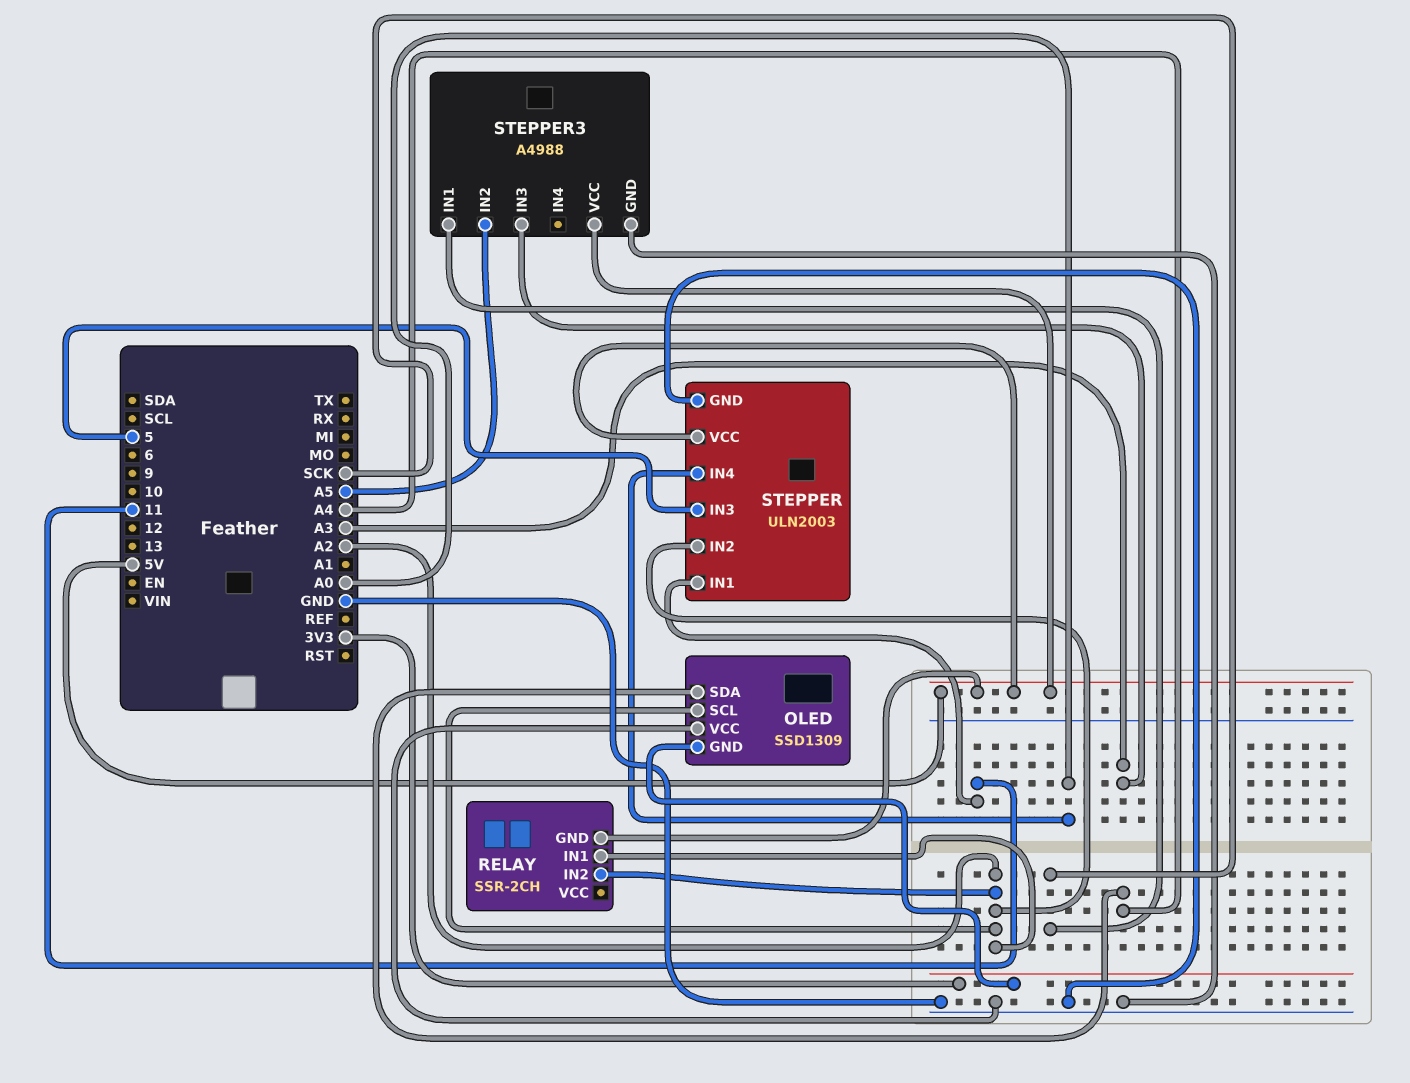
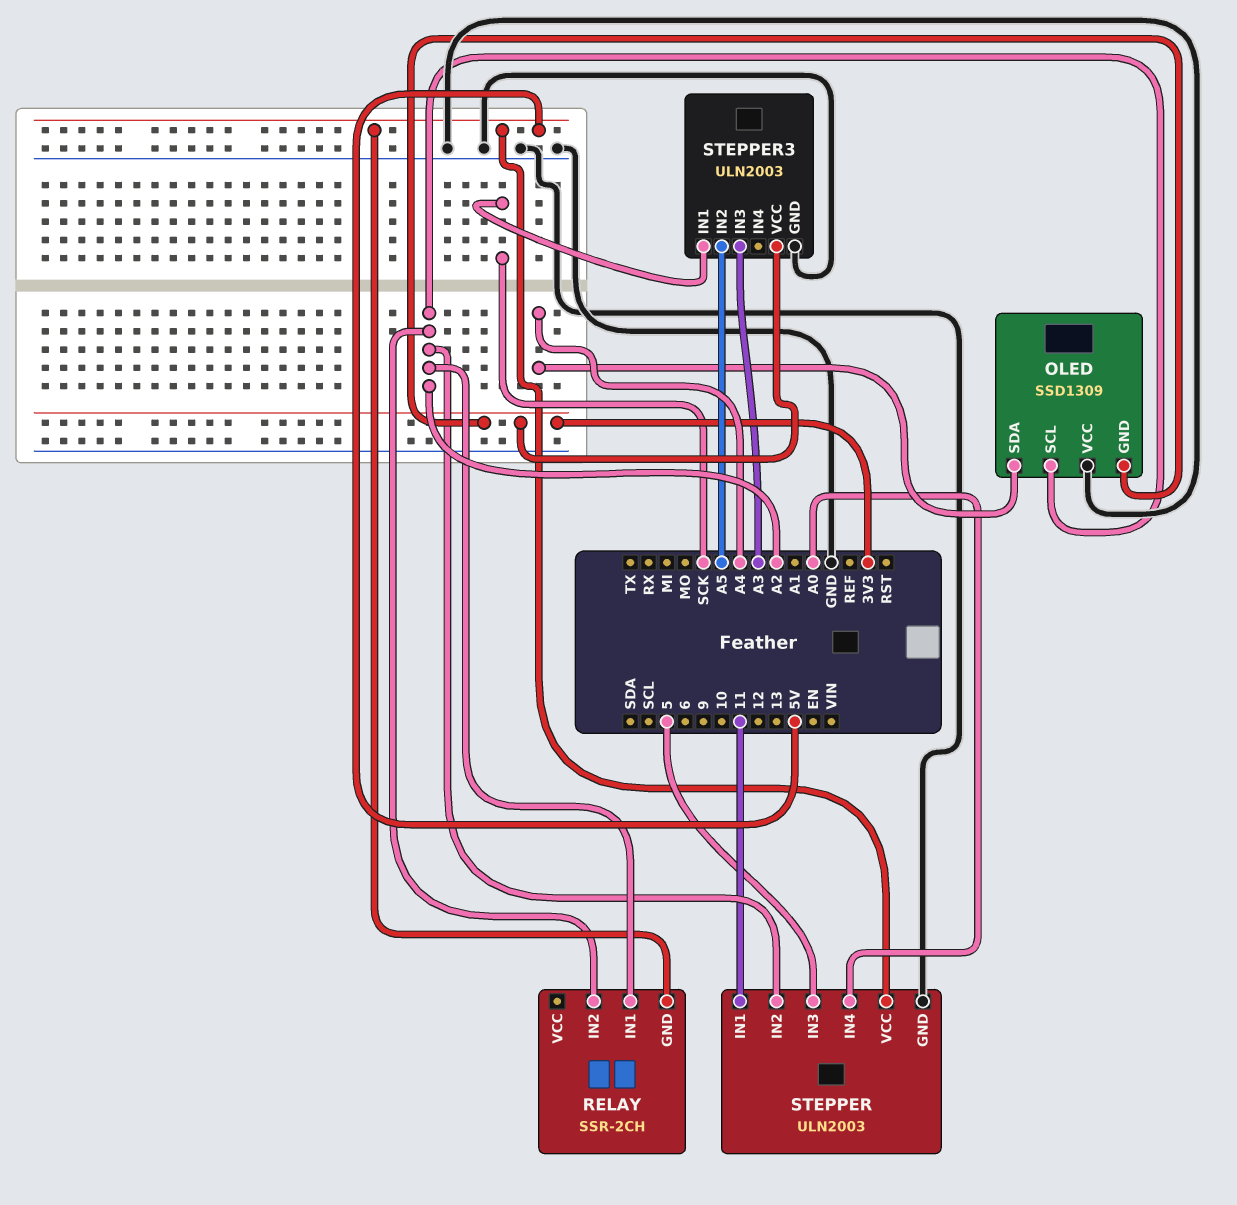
STEPPER3: A4988 -> ULN2003
STEPPER3 pin VCC: 5V -> 3V3

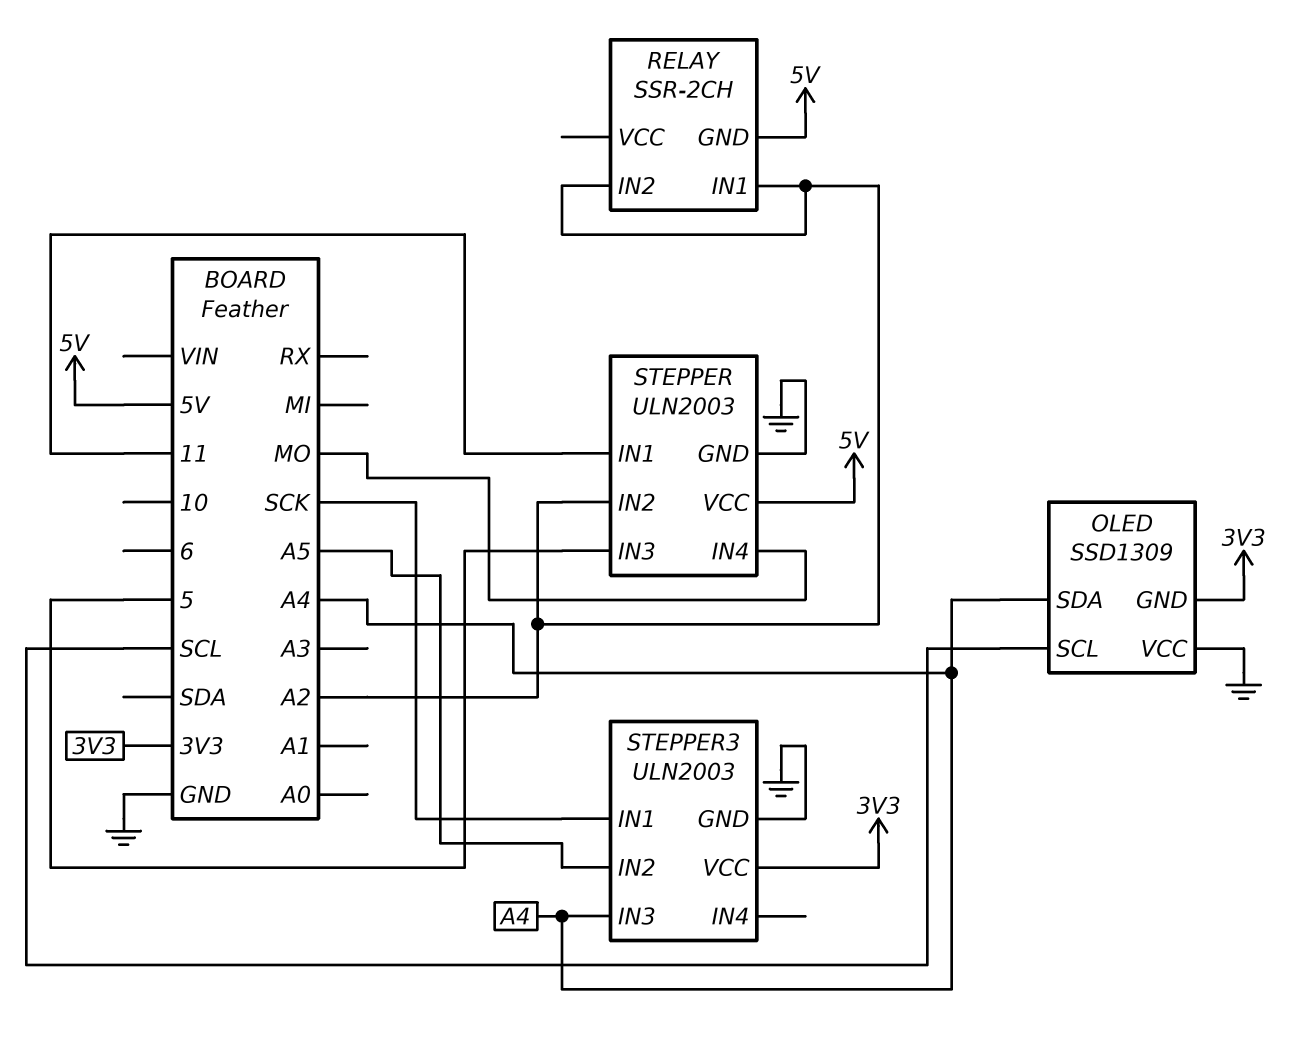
OLED pin SCL: A2 -> SCL
STEPPER pin IN4: A0 -> MO
STEPPER3 pin IN3: A3 -> A4

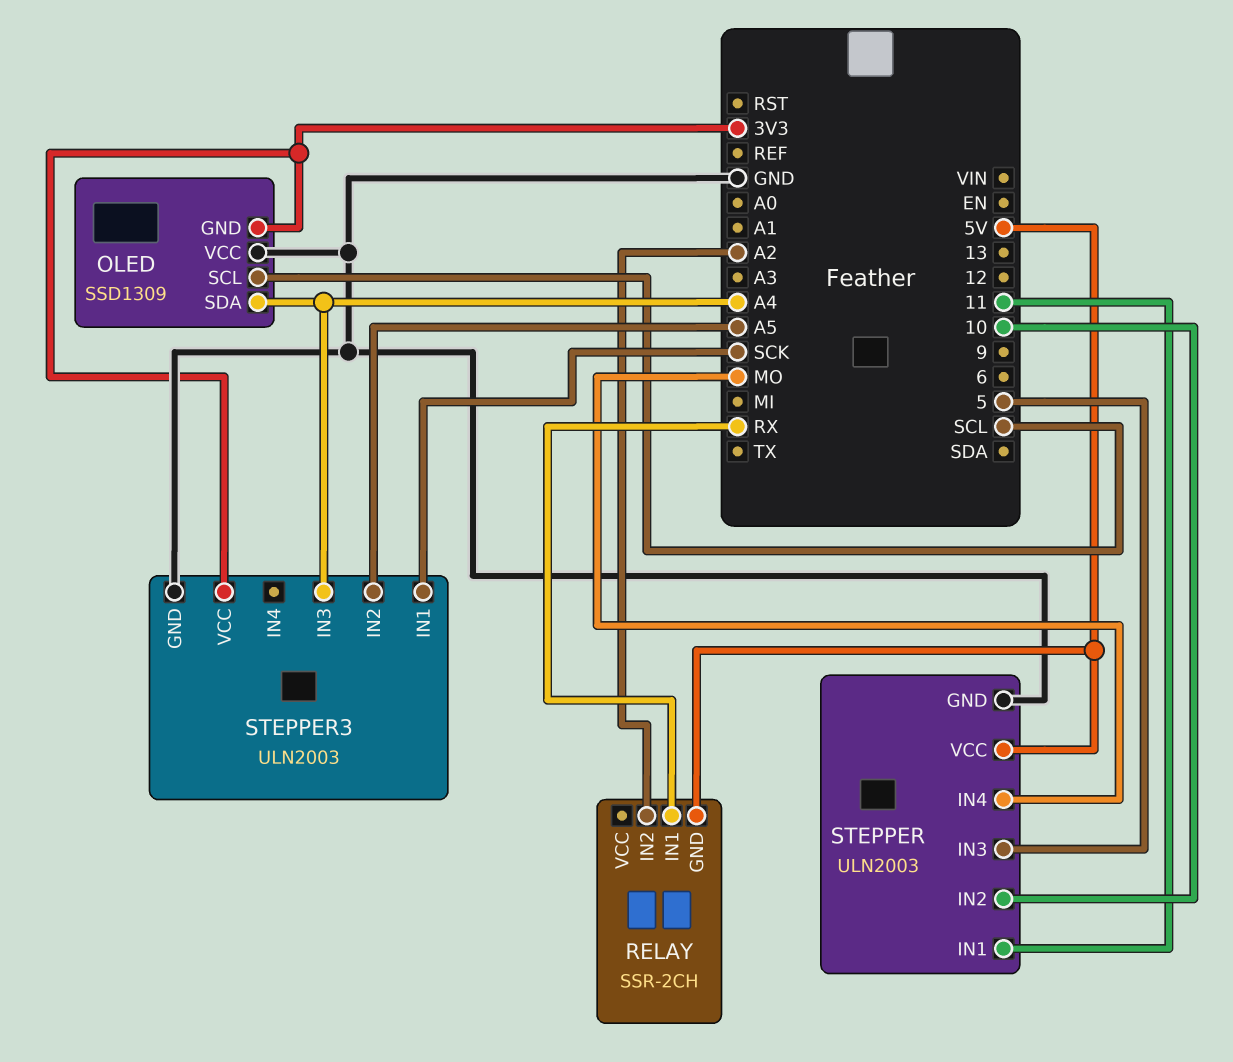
RELAY pin IN1: A2 -> RX
STEPPER pin IN2: A2 -> 10

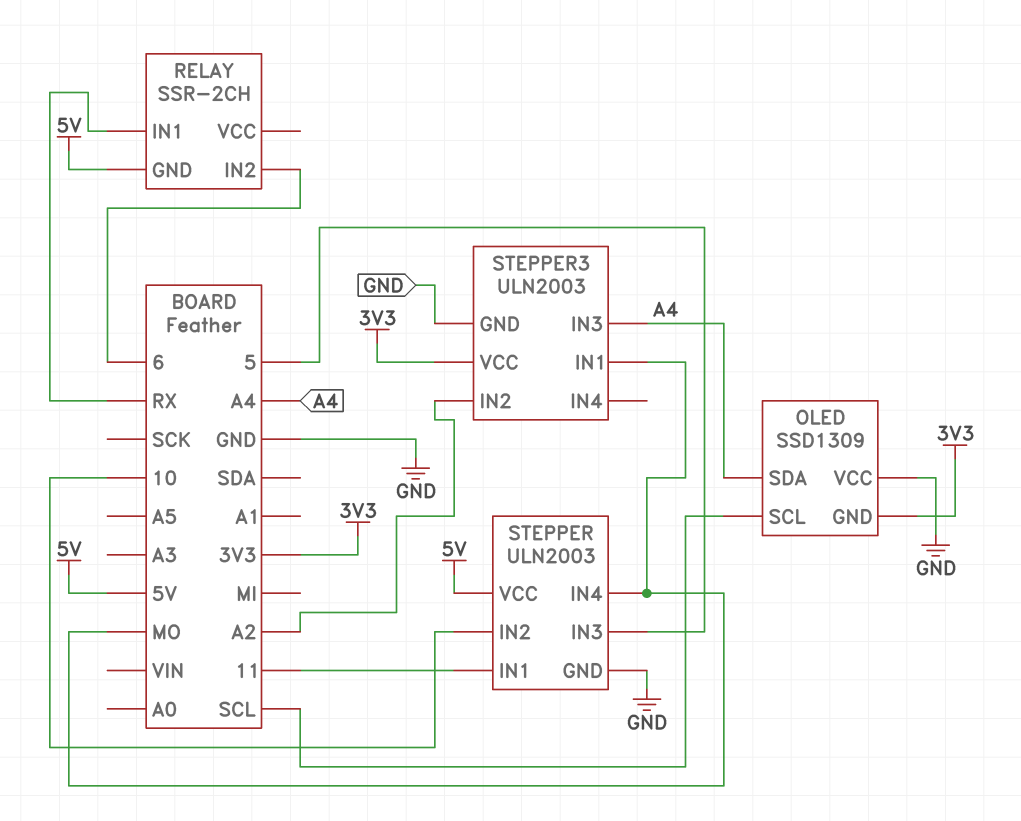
RELAY pin IN2: A2 -> 6
STEPPER3 pin IN1: SCK -> MO
STEPPER3 pin IN2: A5 -> A2

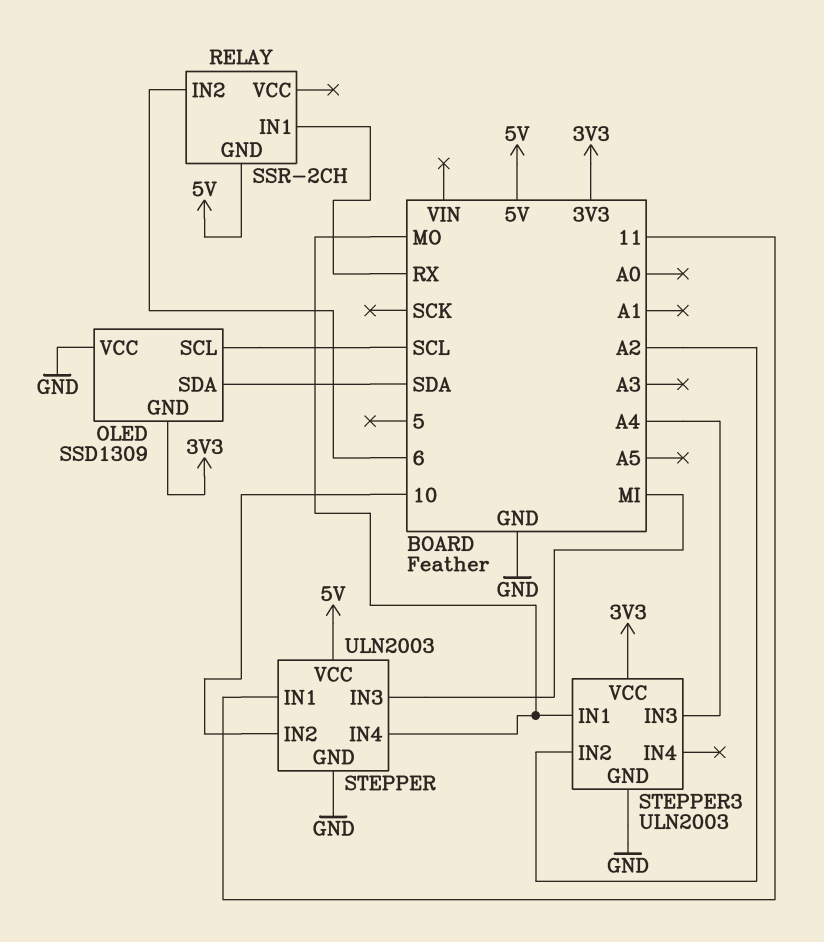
OLED pin SDA: A4 -> SDA
STEPPER pin IN3: 5 -> MI

